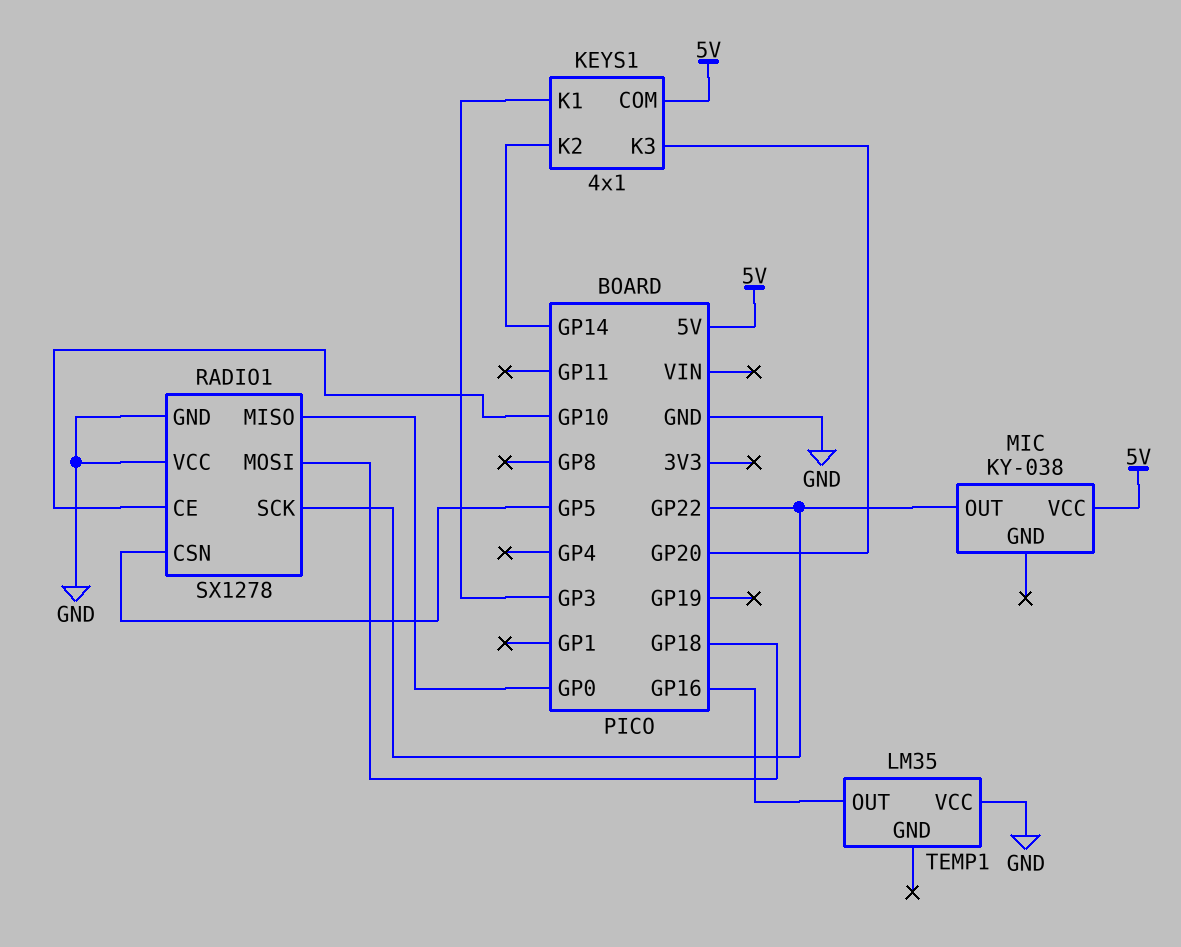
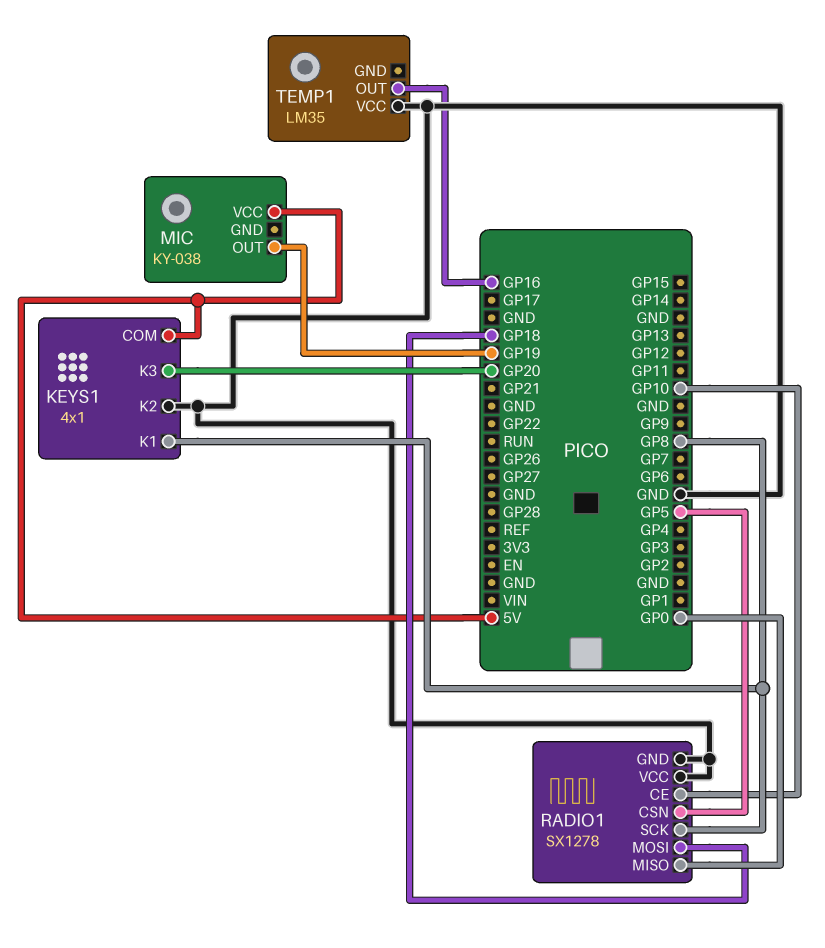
KEYS1 pin K1: GP3 -> GP8
KEYS1 pin K2: GP14 -> GND
MIC pin OUT: GP22 -> GP19
RADIO1 pin SCK: GP22 -> GP8

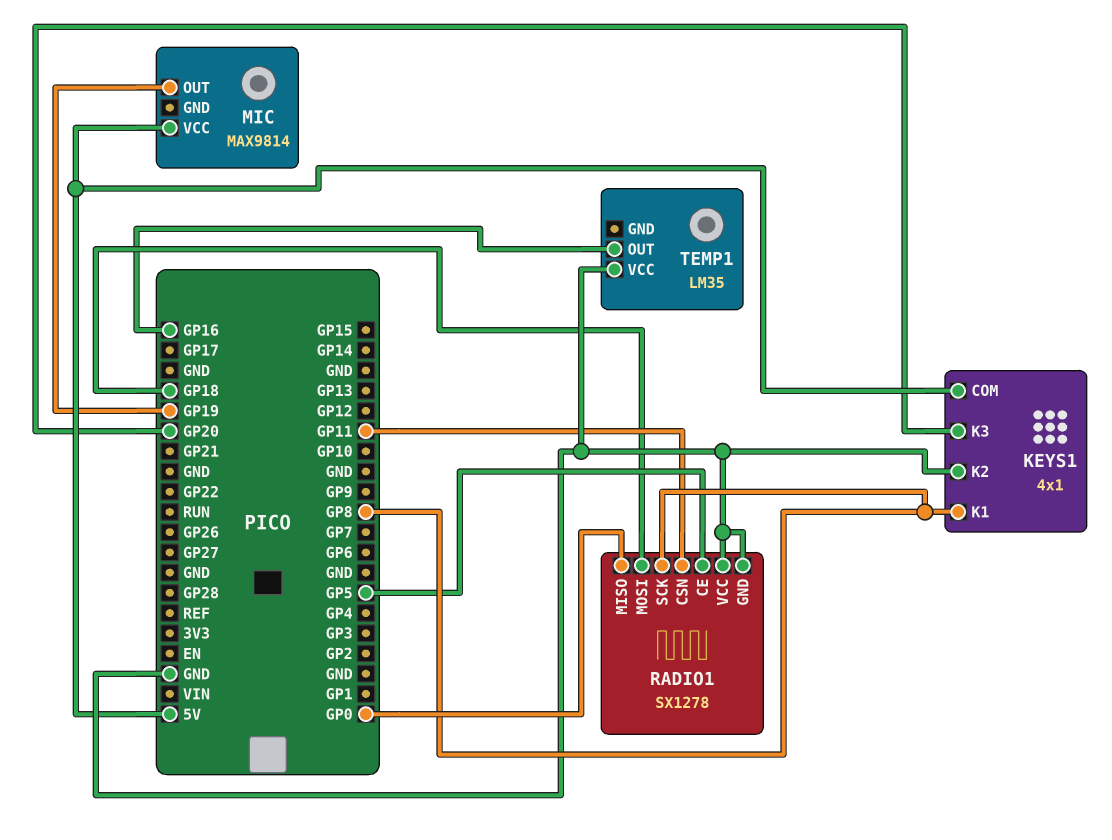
MIC: KY-038 -> MAX9814
RADIO1 pin CE: GP10 -> GP5
RADIO1 pin CSN: GP5 -> GP11

